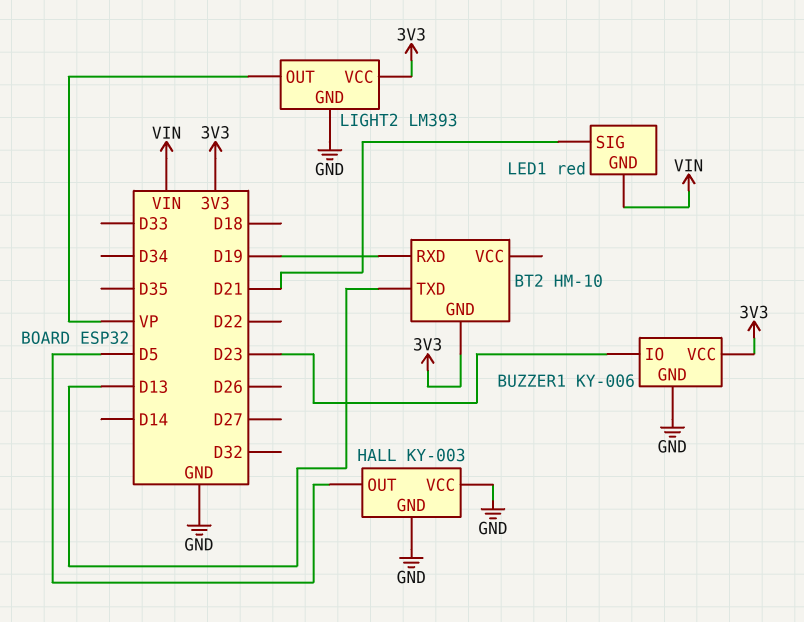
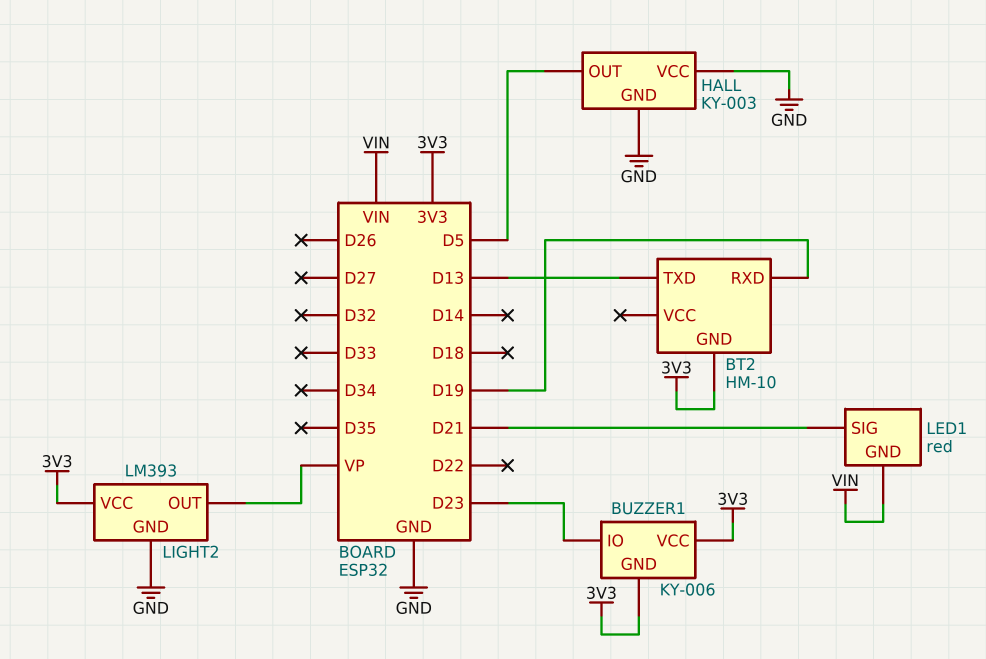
BUZZER1 pin GND: GND -> 3V3

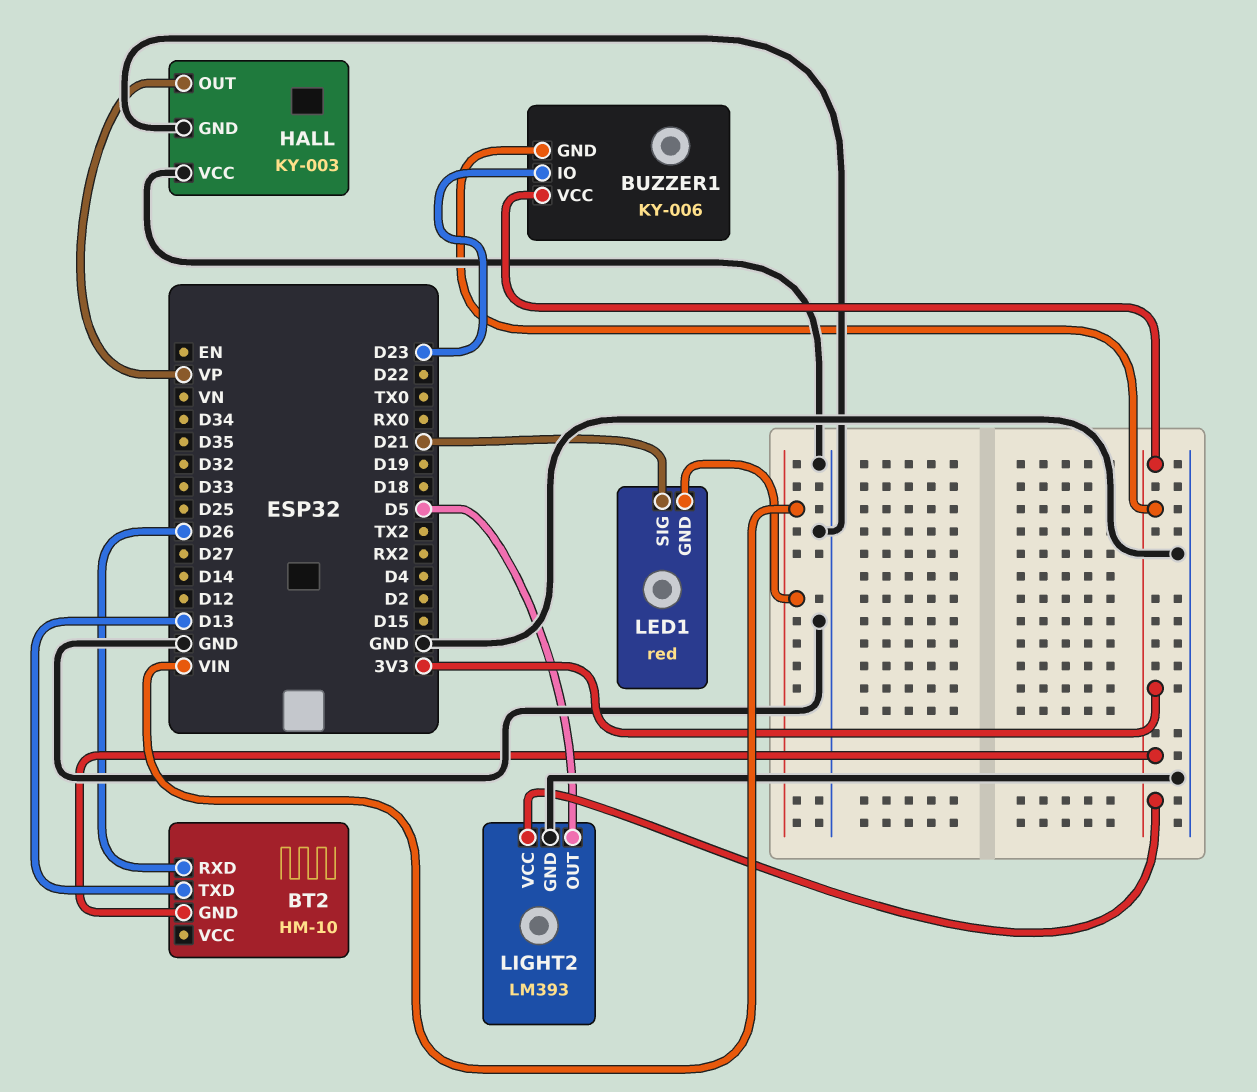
BT2 pin RXD: D19 -> D26
HALL pin OUT: D5 -> VP
LIGHT2 pin OUT: VP -> D5

